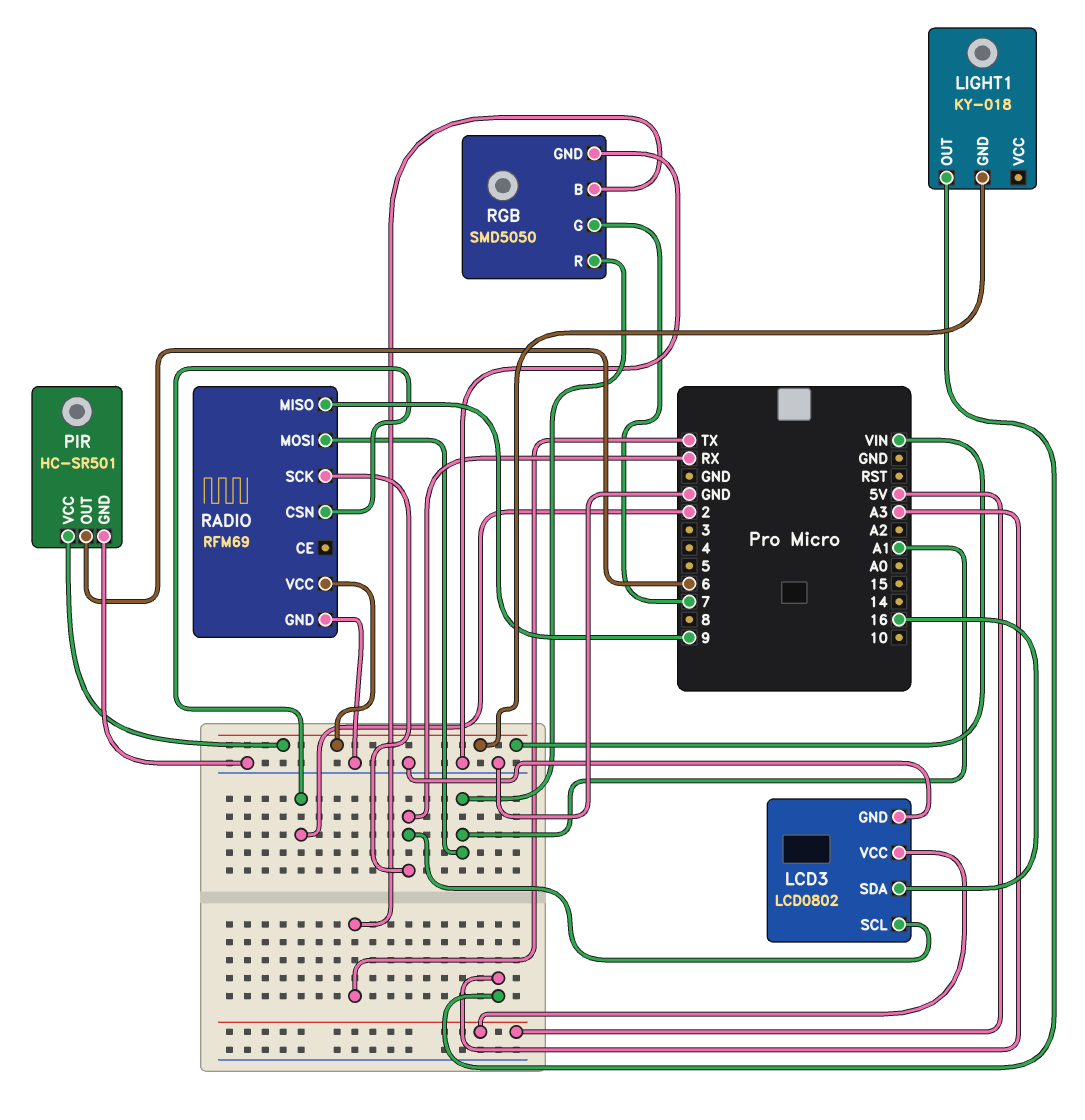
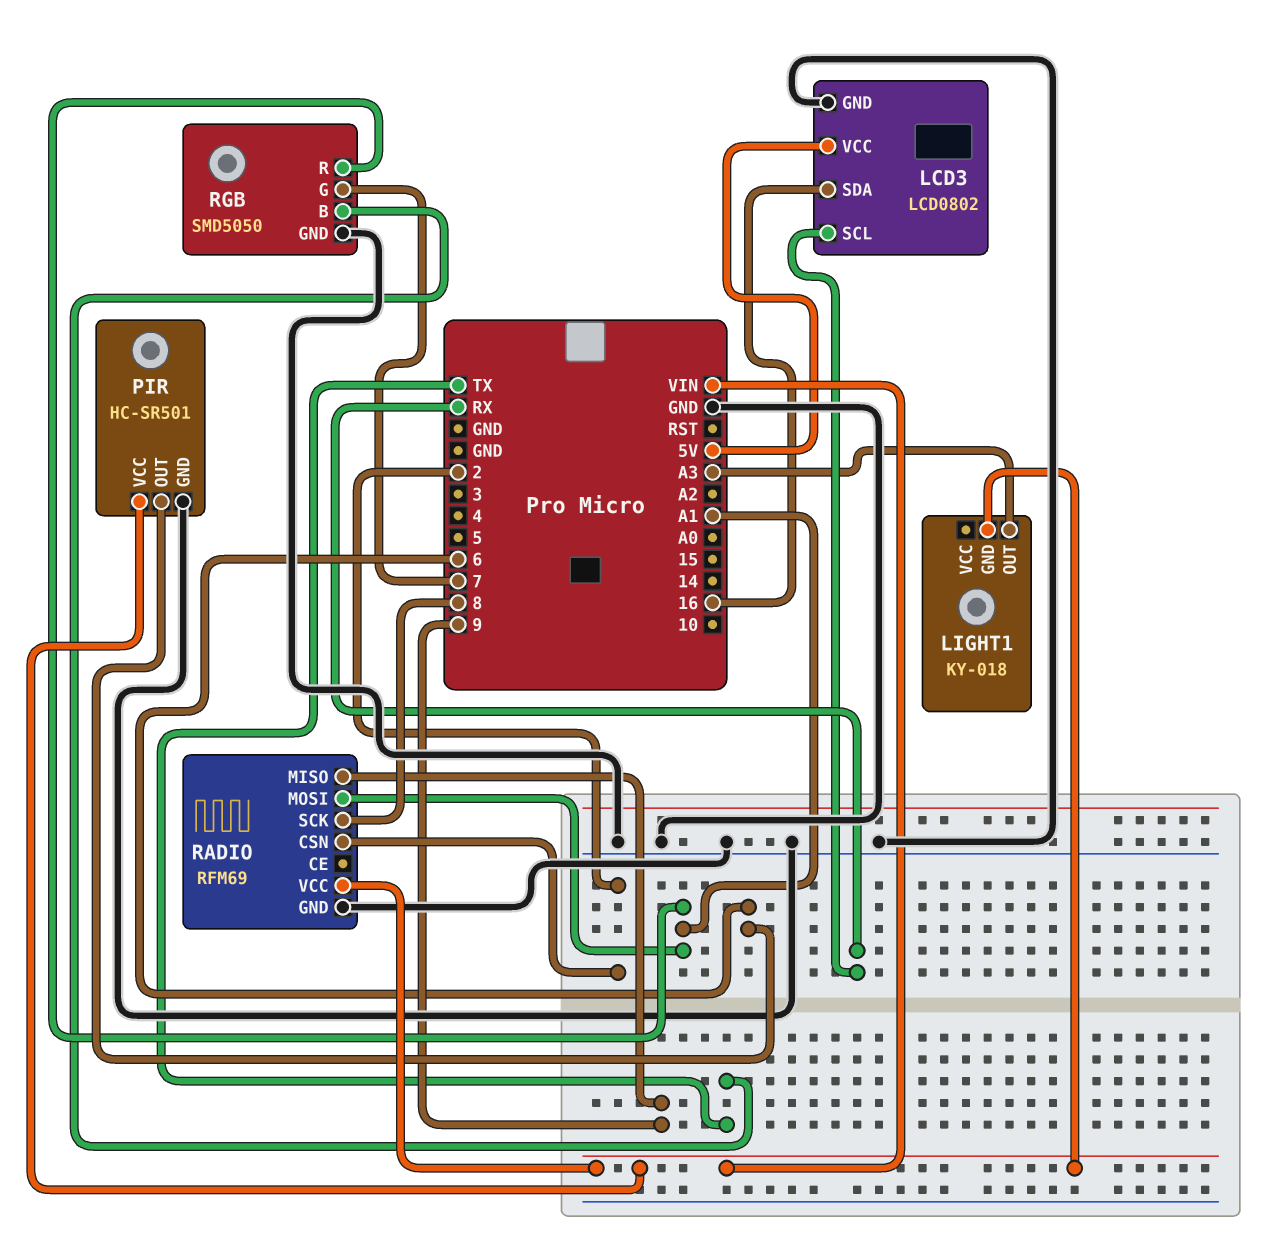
RADIO pin SCK: RX -> 8

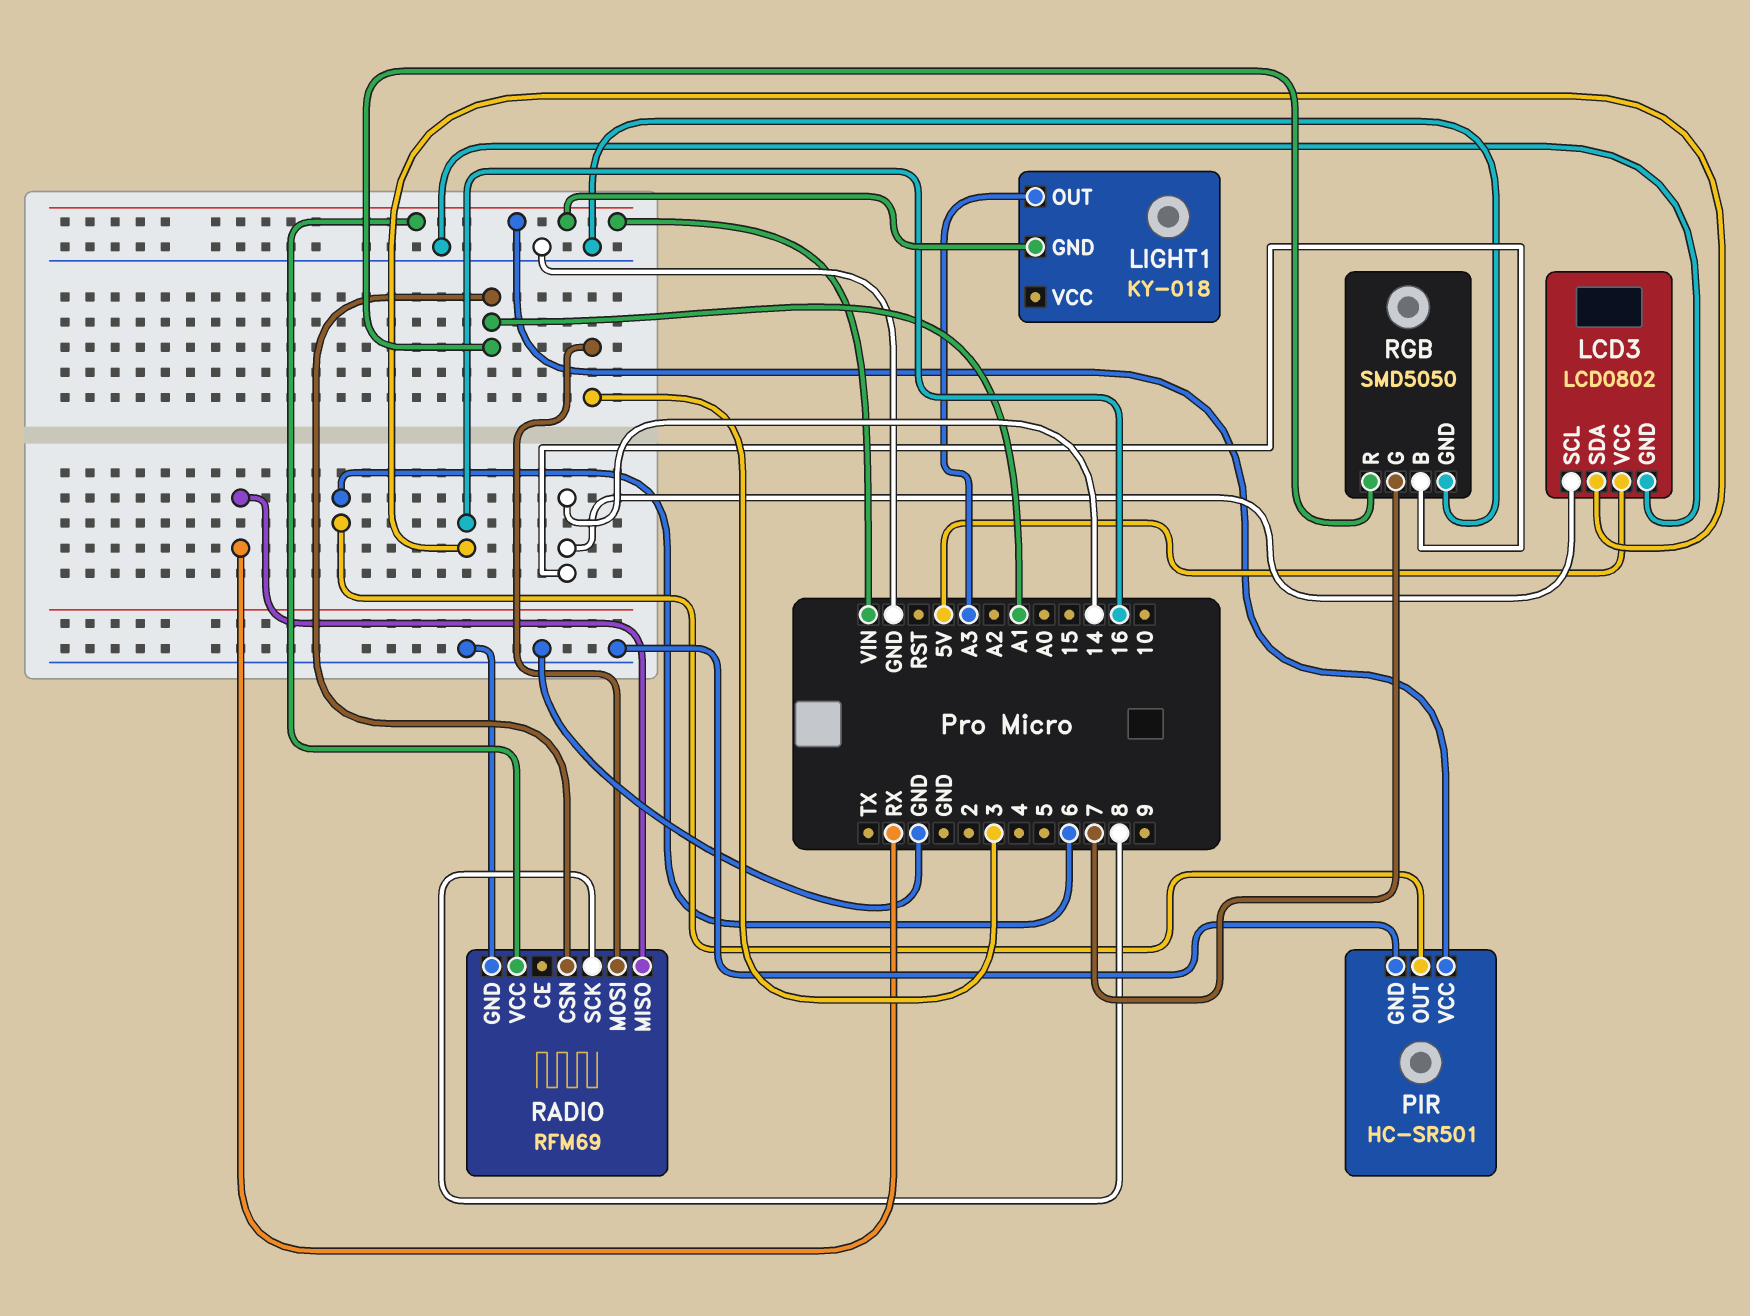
LCD3 pin SCL: RX -> 14
RADIO pin CSN: 2 -> A1
RADIO pin MISO: 9 -> RX
RADIO pin MOSI: A1 -> 3
RGB pin B: TX -> 14

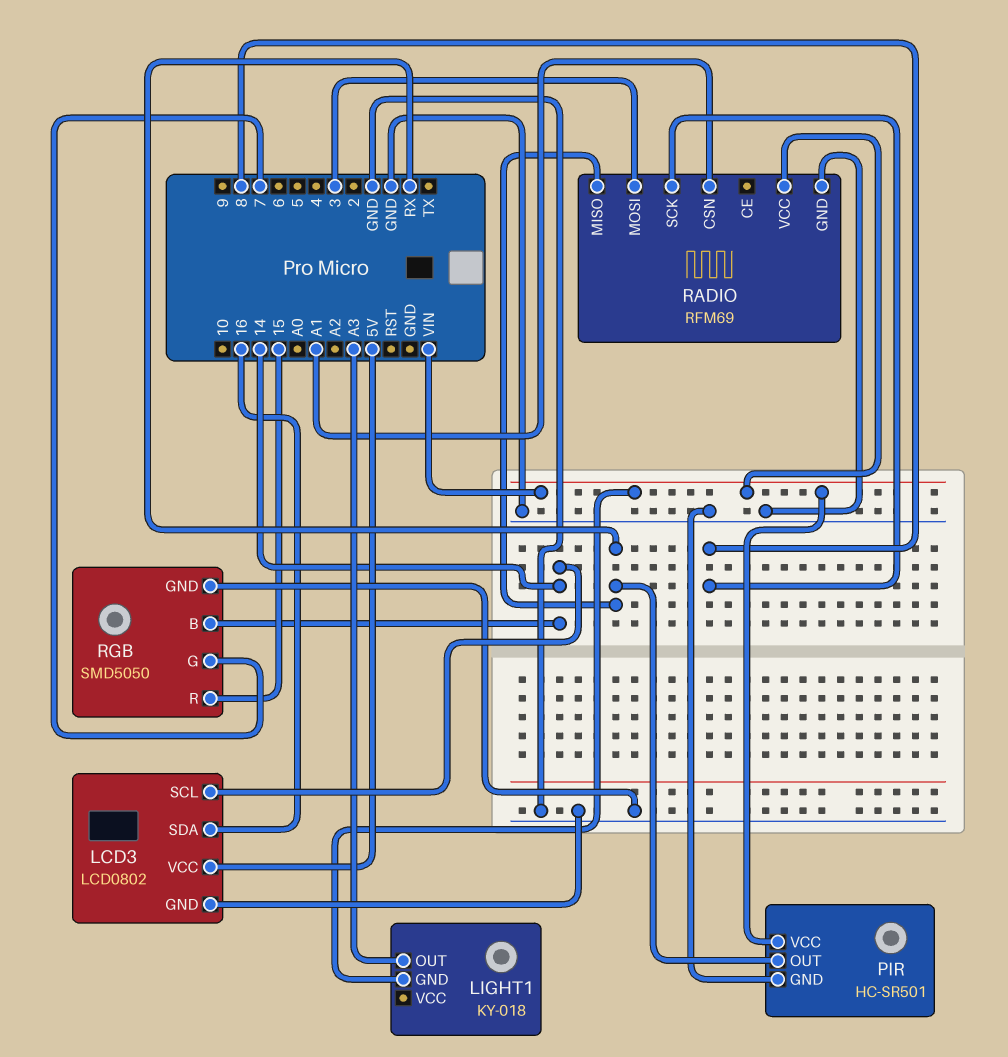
PIR pin OUT: 6 -> RX
RGB pin R: A1 -> 15

